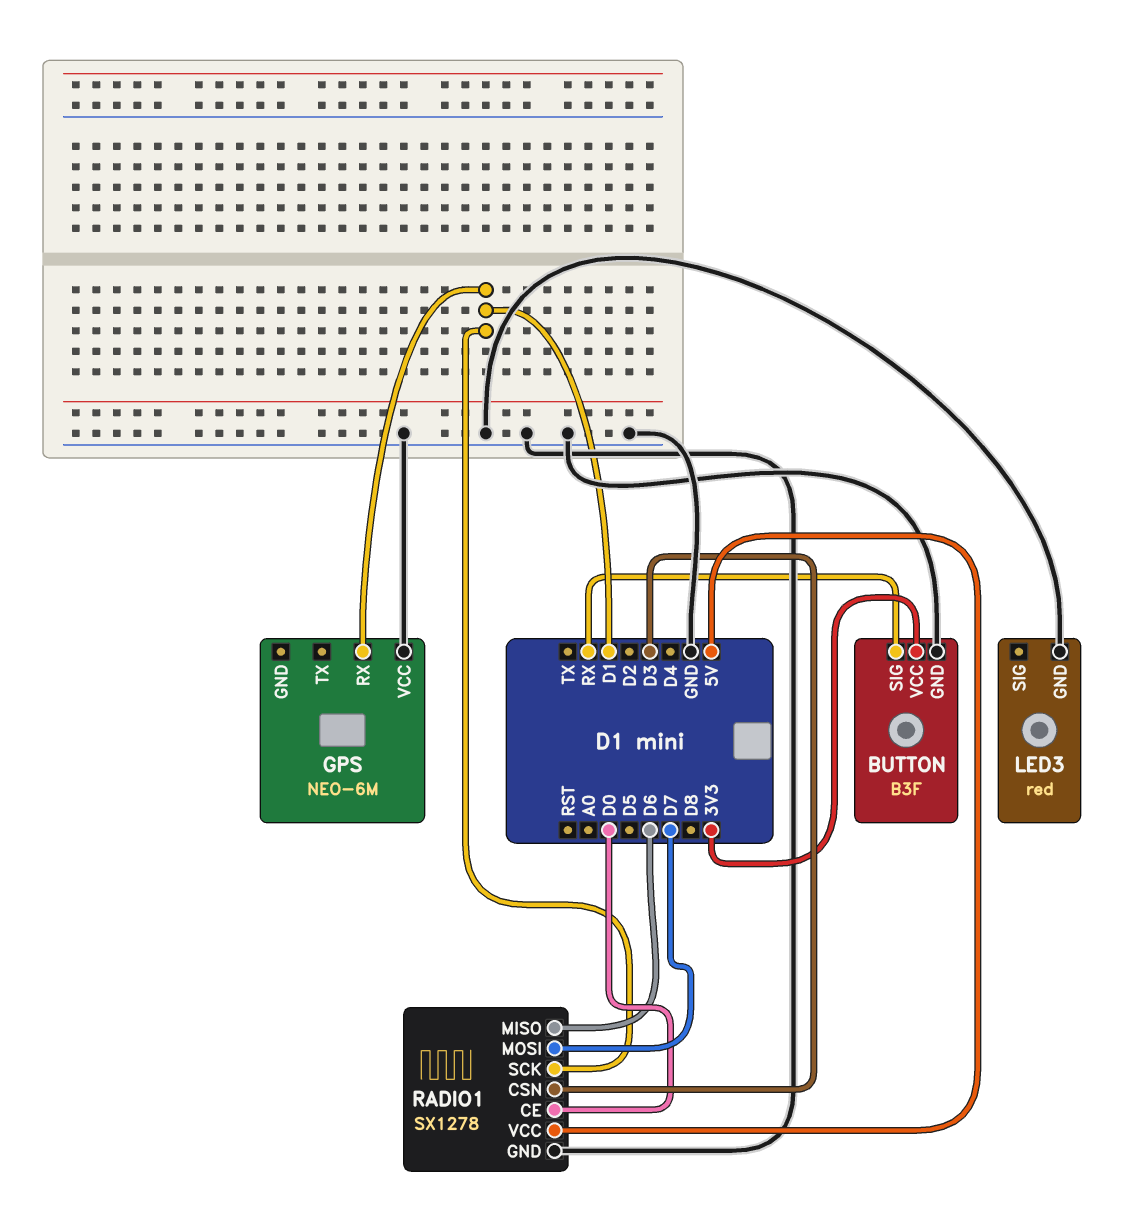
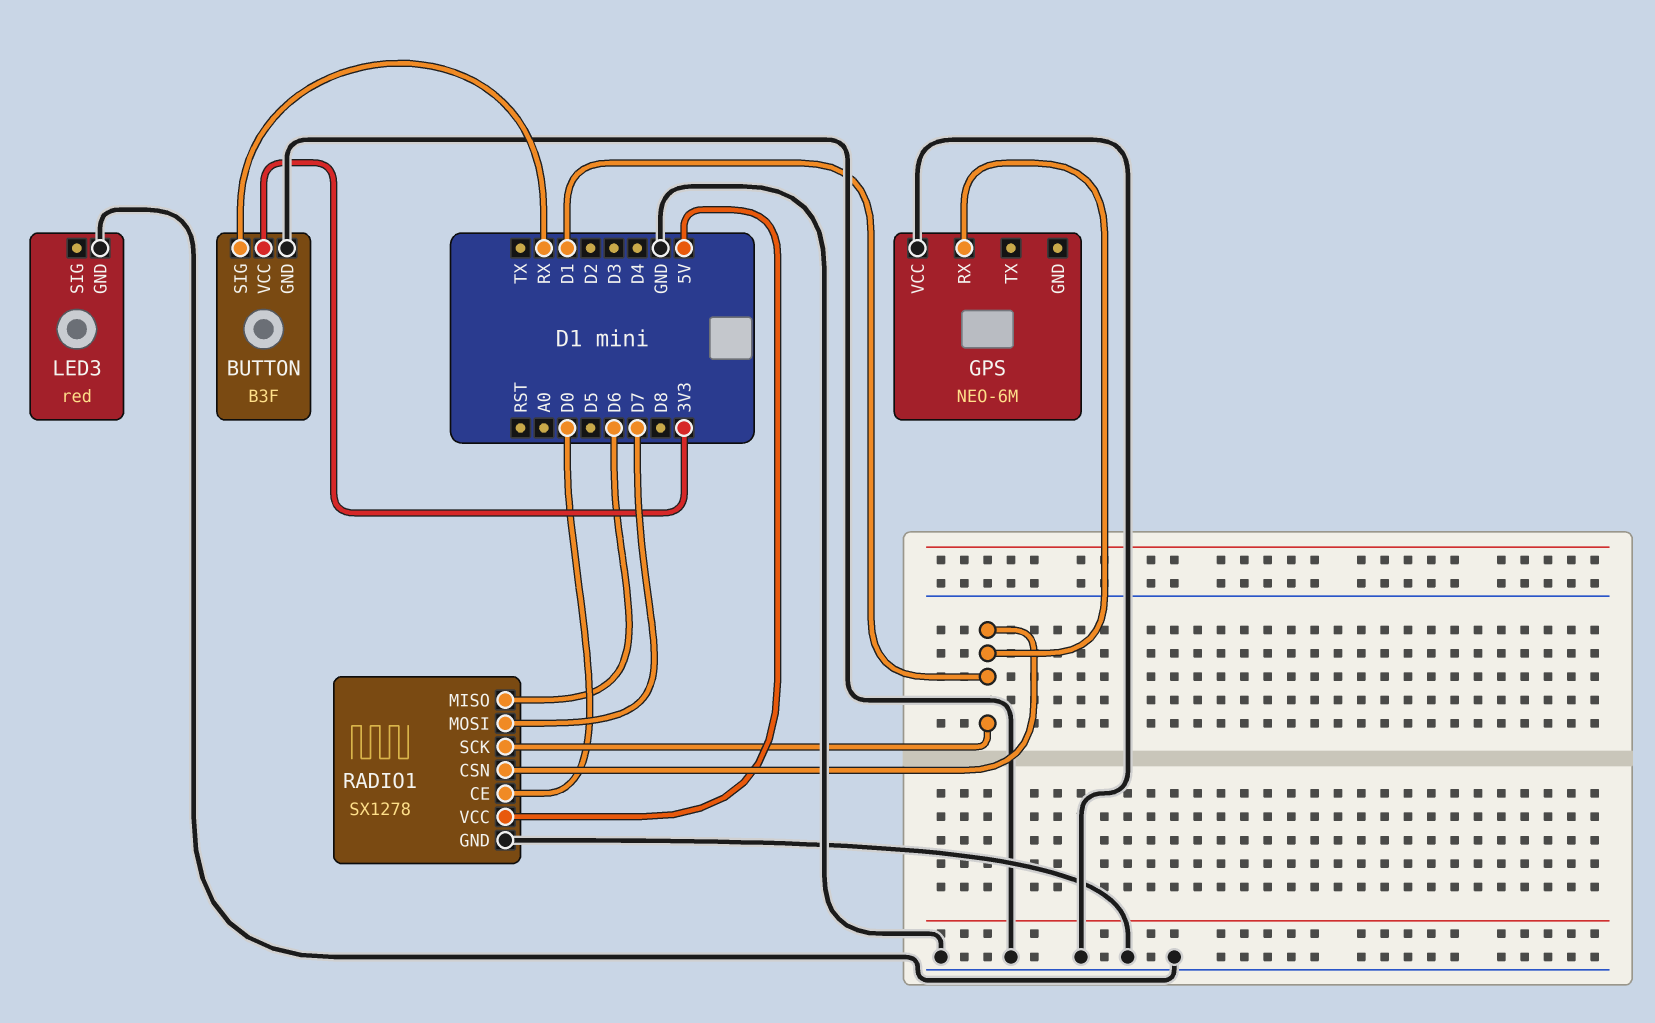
RADIO1 pin CSN: D3 -> D1

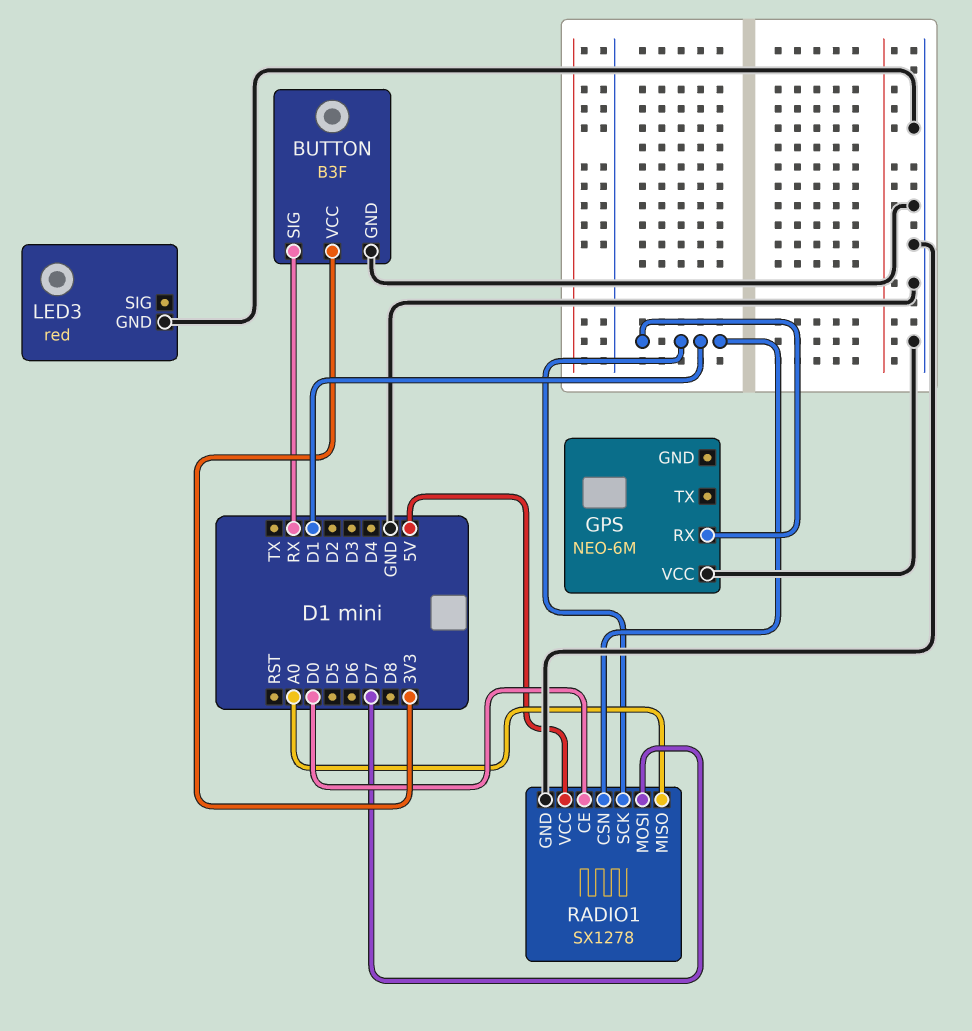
RADIO1 pin MISO: D6 -> A0

